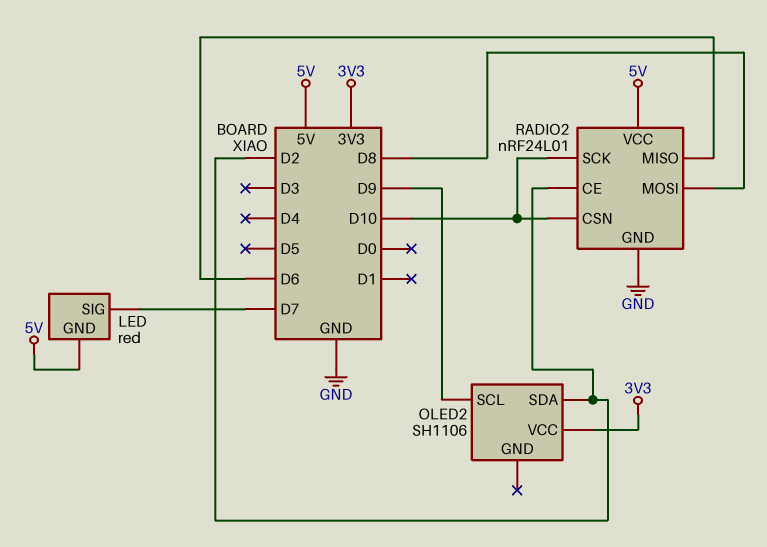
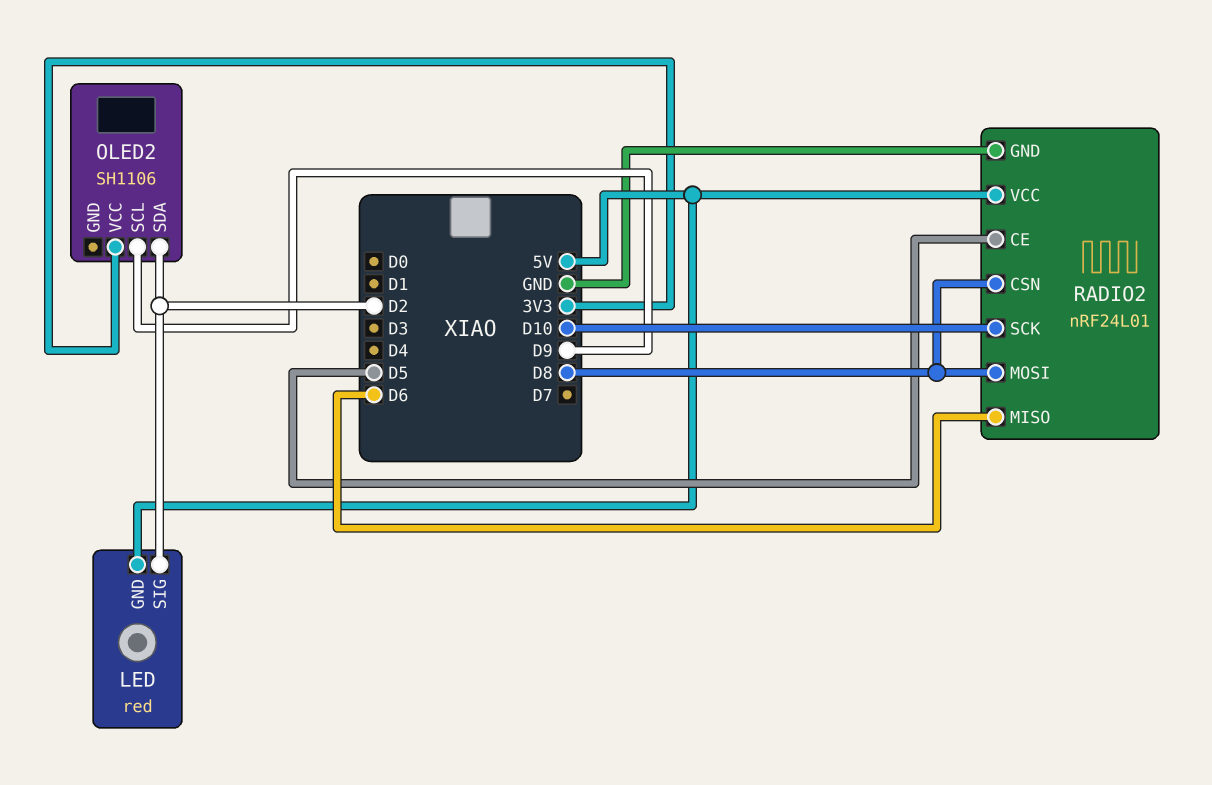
LED pin SIG: D7 -> D2
RADIO2 pin CE: D2 -> D5
RADIO2 pin CSN: D10 -> D8

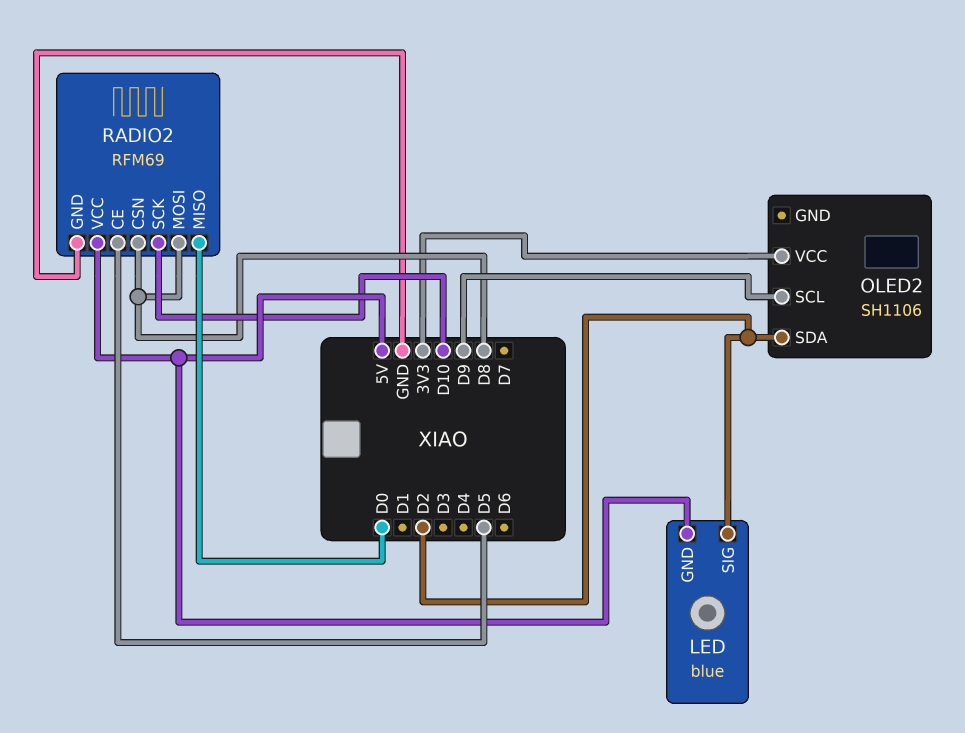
LED: red -> blue
RADIO2: nRF24L01 -> RFM69
RADIO2 pin MISO: D6 -> D0

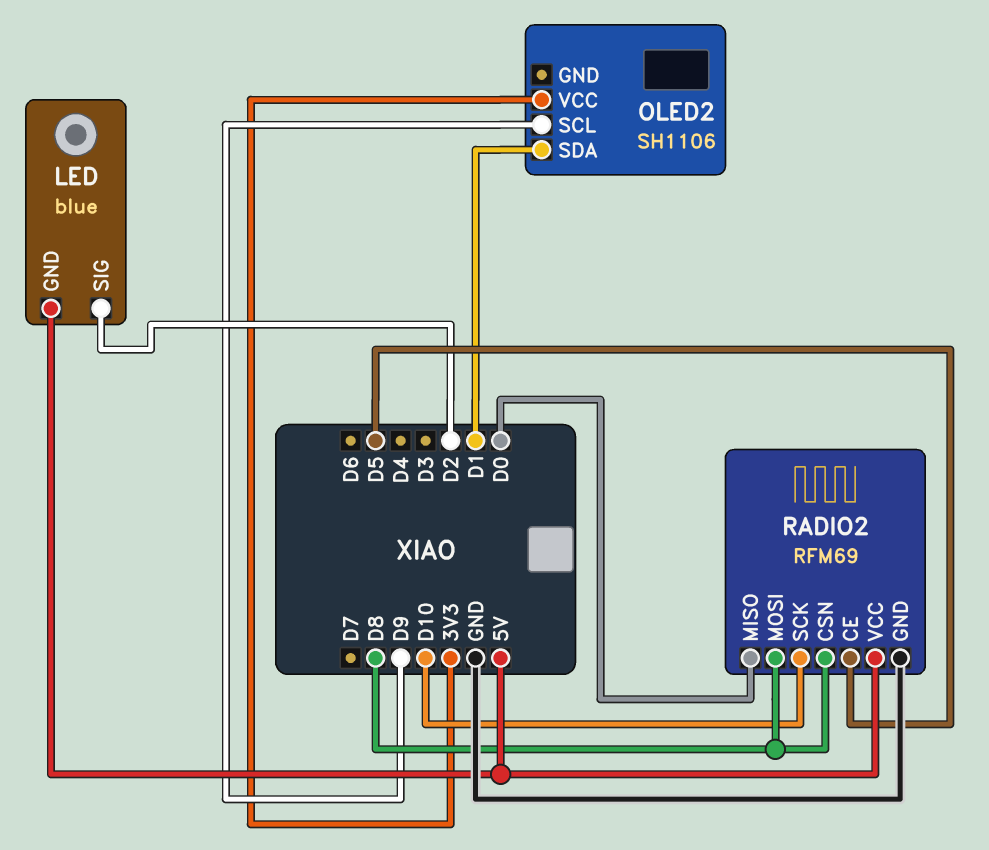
OLED2 pin SDA: D2 -> D1

